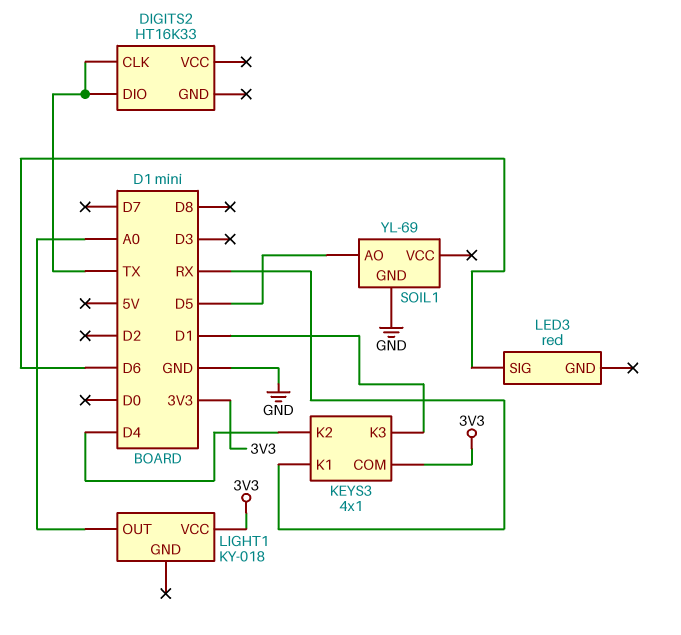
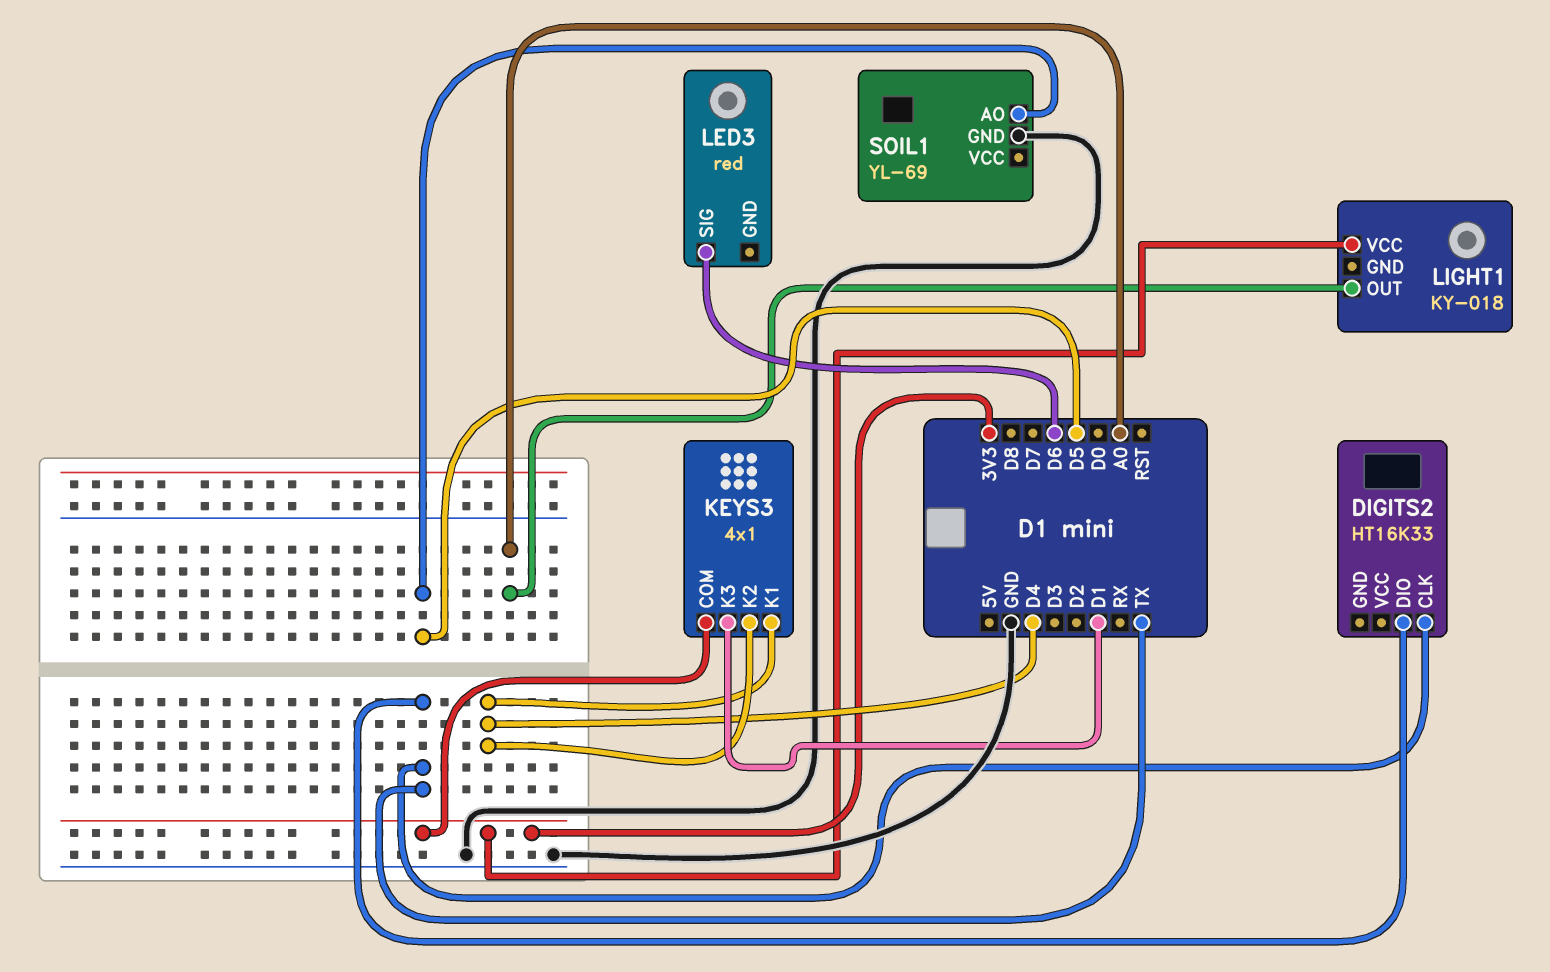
KEYS3 pin K1: RX -> D4

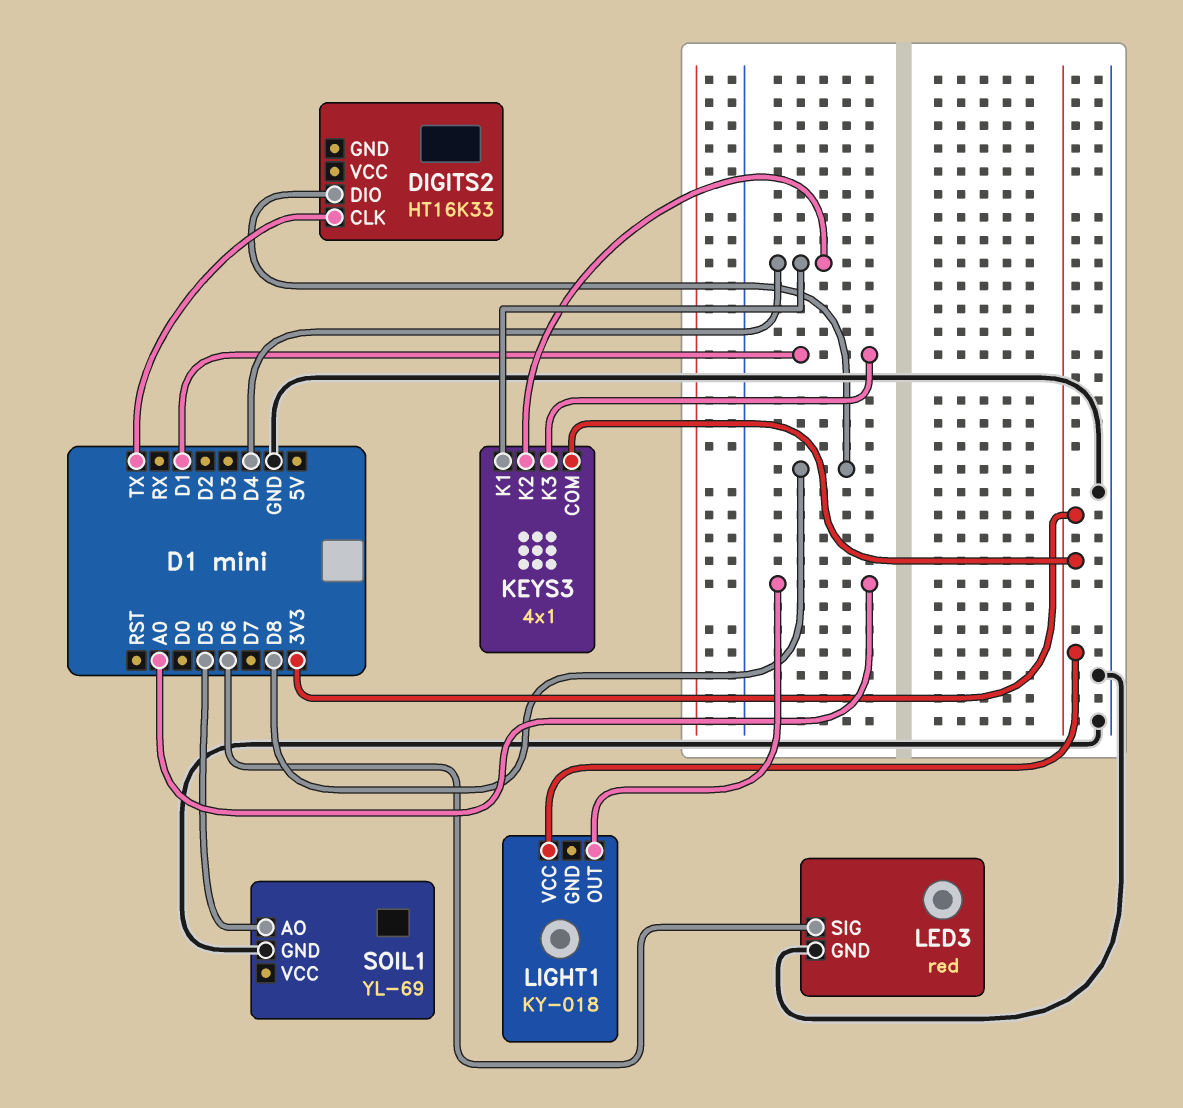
DIGITS2 pin DIO: TX -> D8
LED3 pin GND: none -> GND

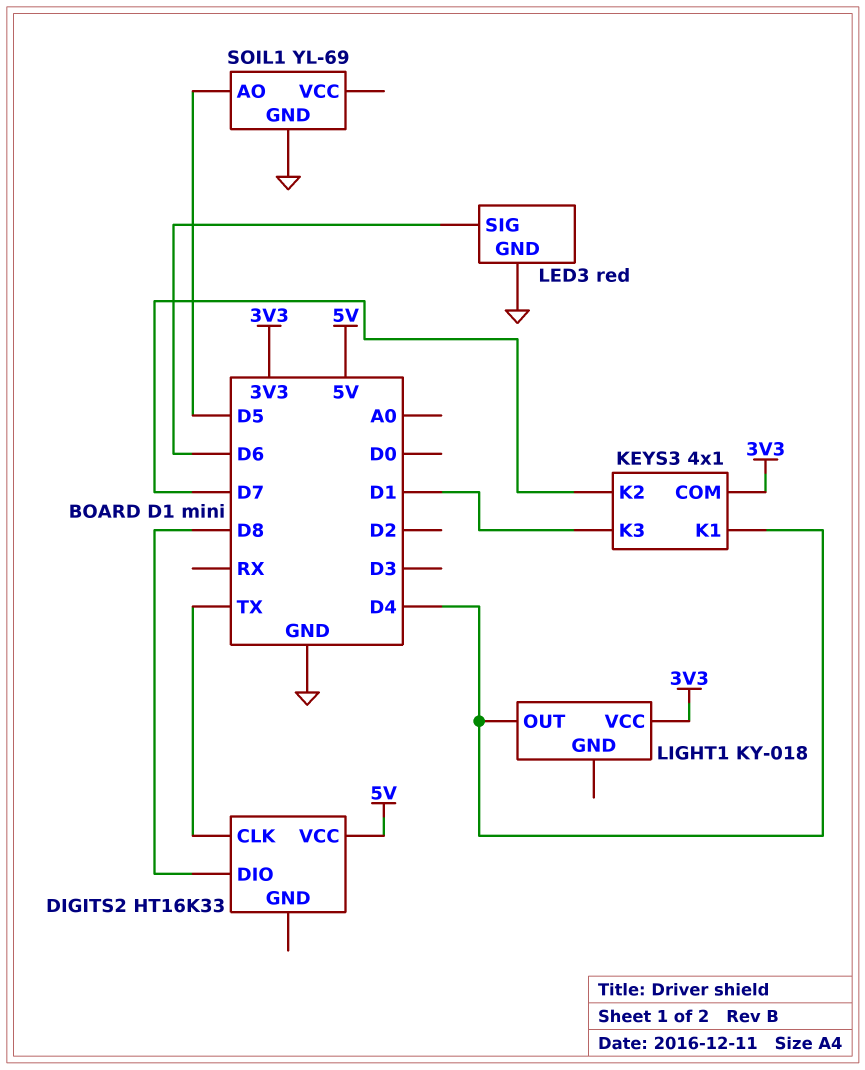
DIGITS2 pin VCC: none -> 5V
KEYS3 pin K2: D4 -> D7
LIGHT1 pin OUT: A0 -> D4

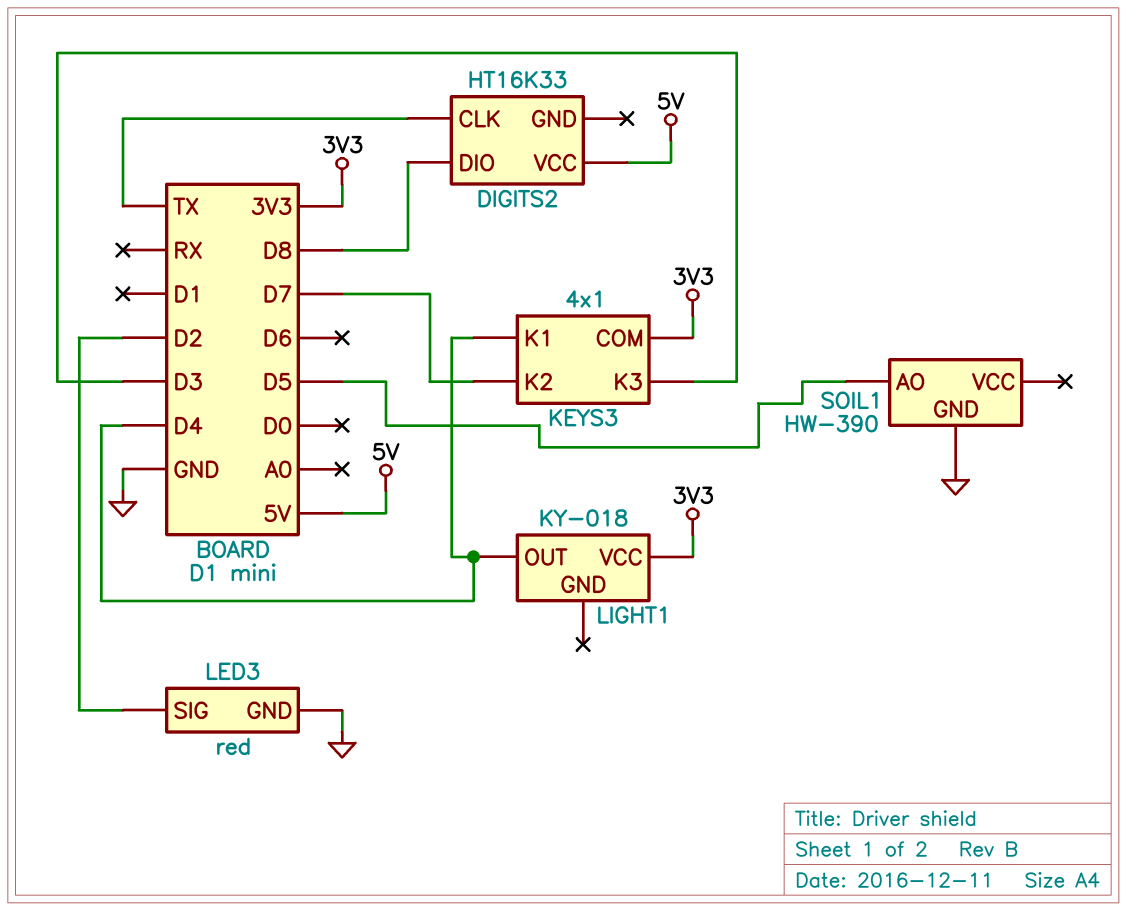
KEYS3 pin K3: D1 -> D3
LED3 pin SIG: D6 -> D2
SOIL1: YL-69 -> HW-390

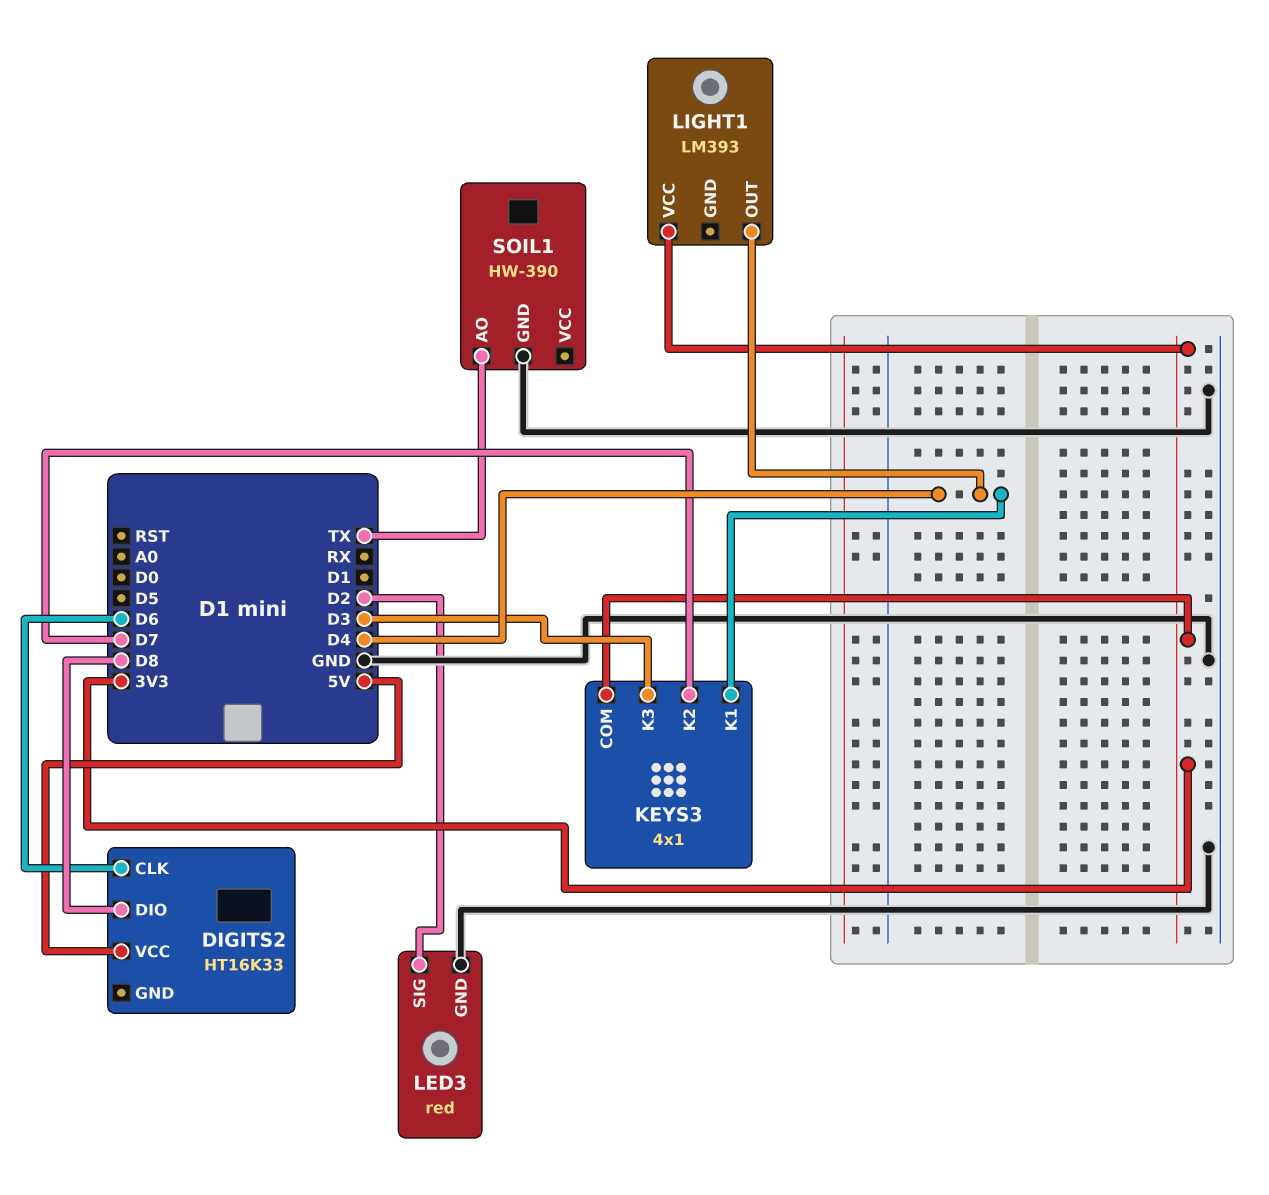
DIGITS2 pin CLK: TX -> D6
LIGHT1: KY-018 -> LM393
SOIL1 pin AO: D5 -> TX

